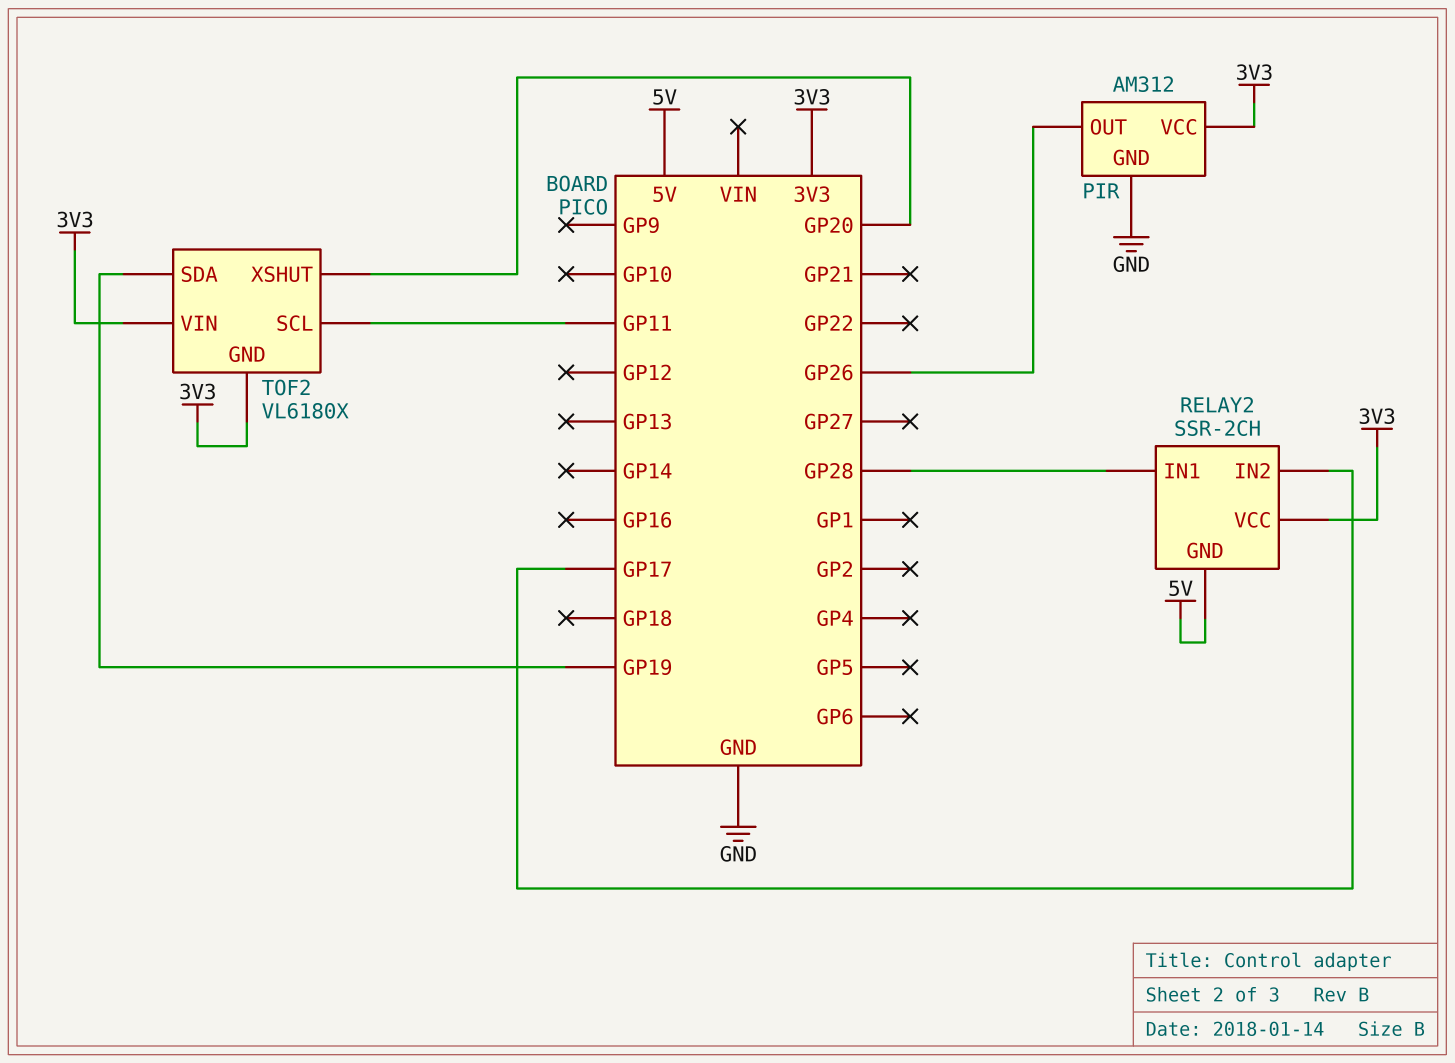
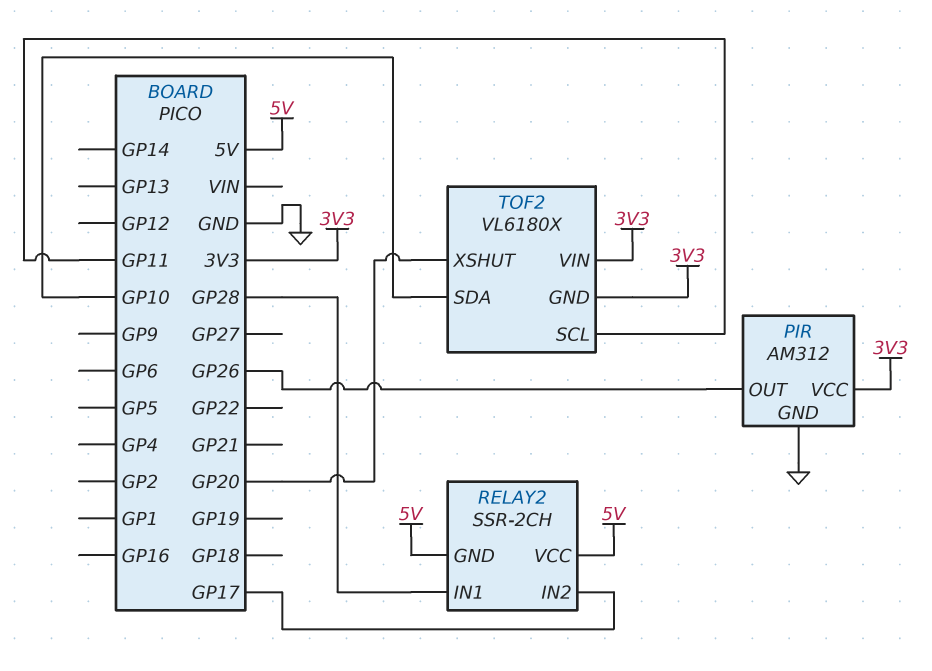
RELAY2 pin VCC: 3V3 -> 5V
TOF2 pin SDA: GP19 -> GP10

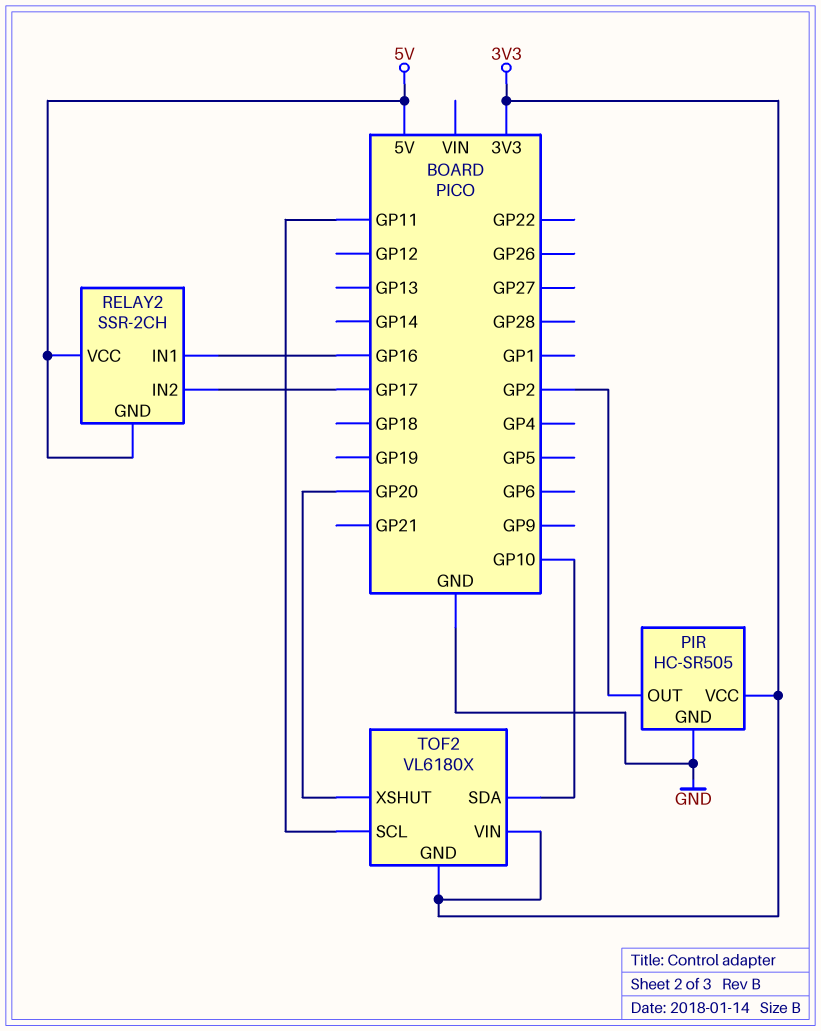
PIR: AM312 -> HC-SR505
PIR pin OUT: GP26 -> GP2
RELAY2 pin IN1: GP28 -> GP16

